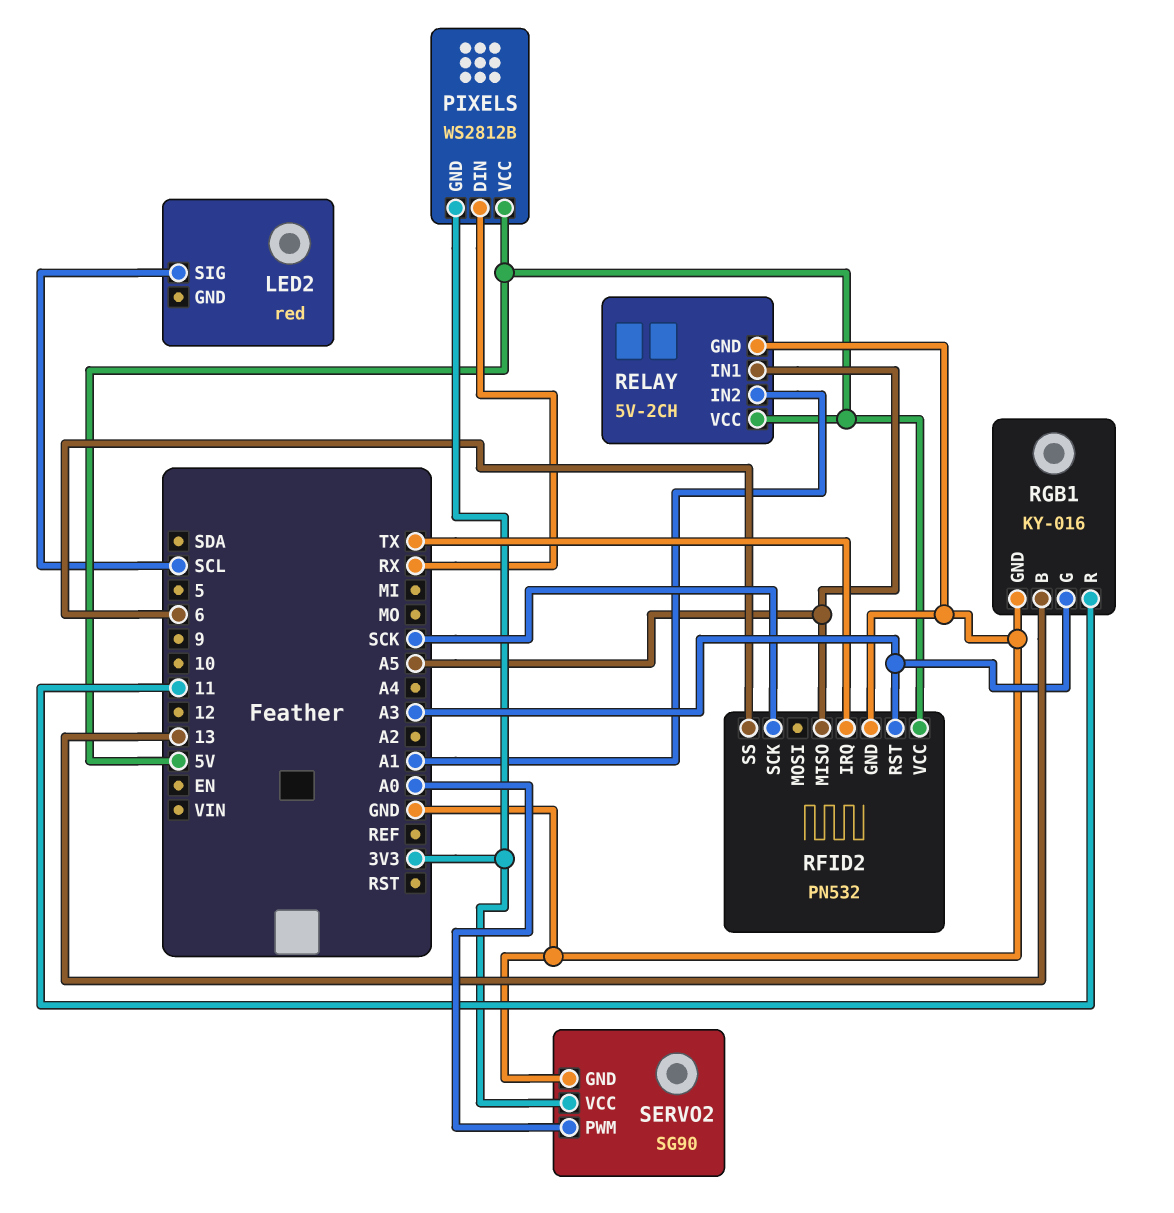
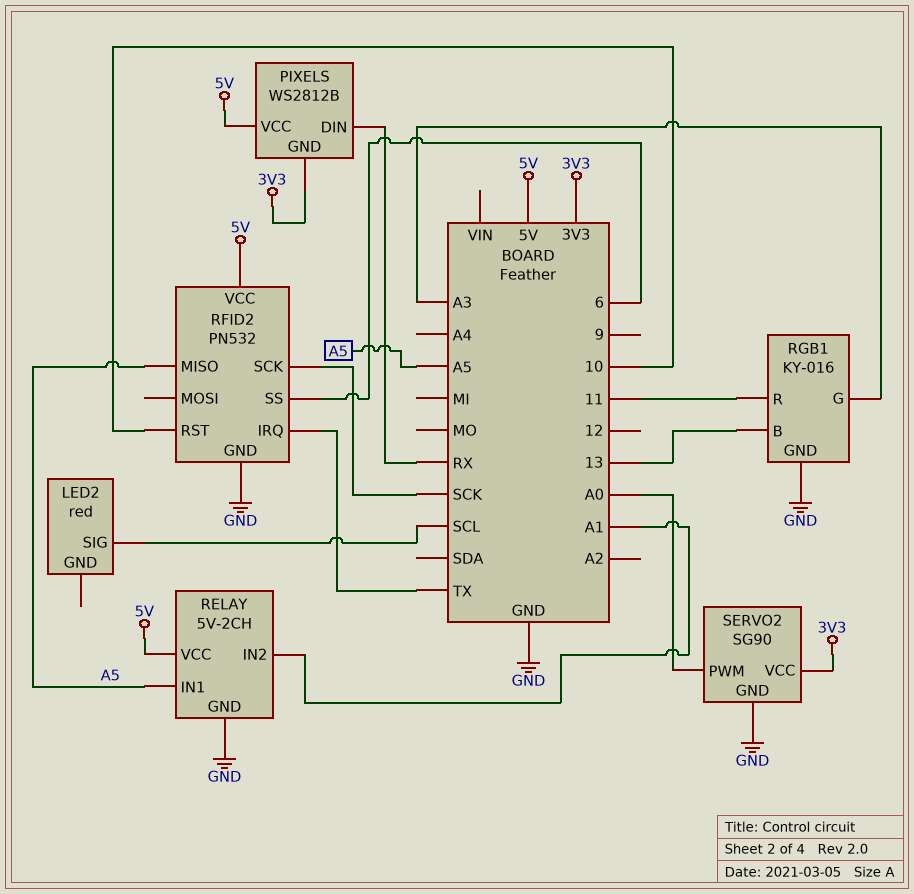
RFID2 pin RST: A3 -> 10

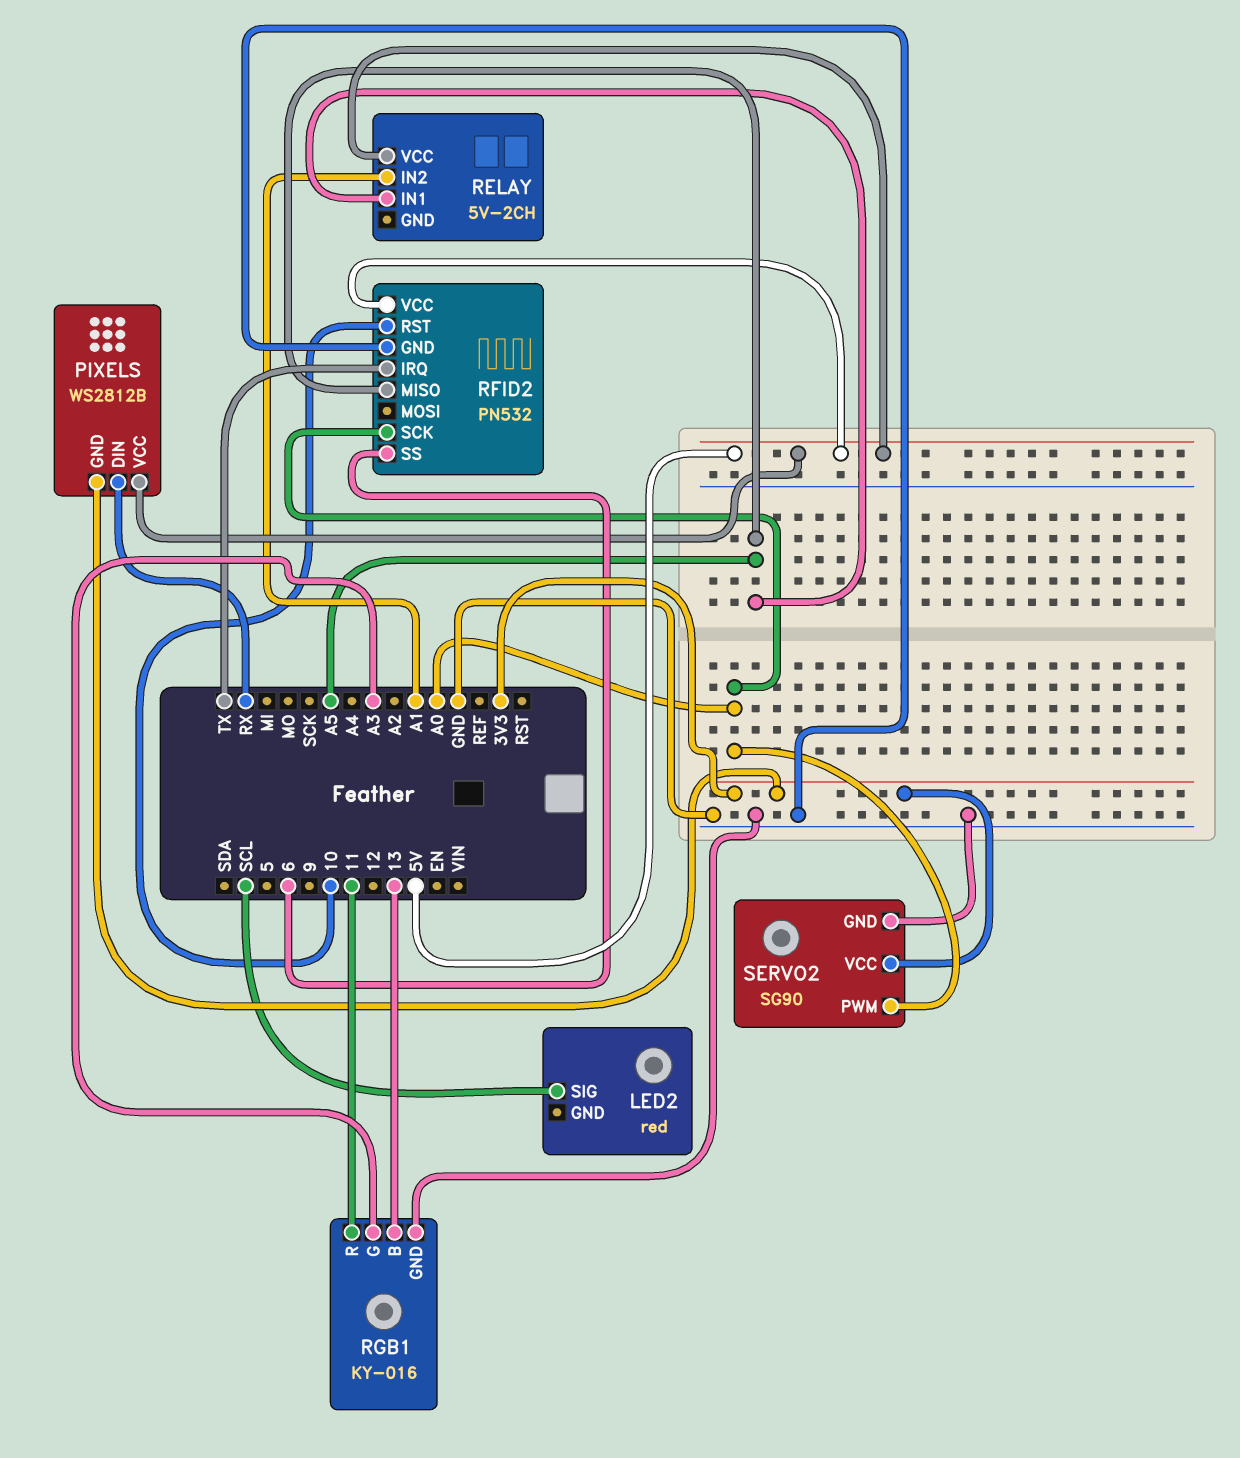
RELAY pin GND: GND -> none
RFID2 pin SCK: SCK -> A0

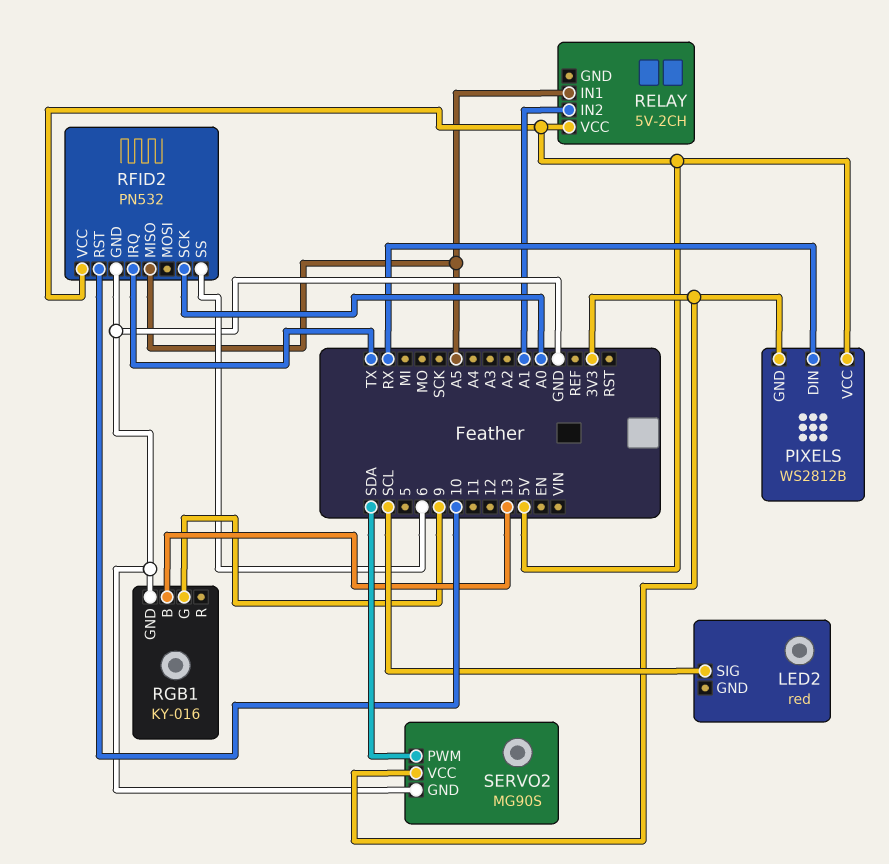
RGB1 pin G: A3 -> 9
RGB1 pin R: 11 -> none
SERVO2: SG90 -> MG90S
SERVO2 pin PWM: A0 -> SDA

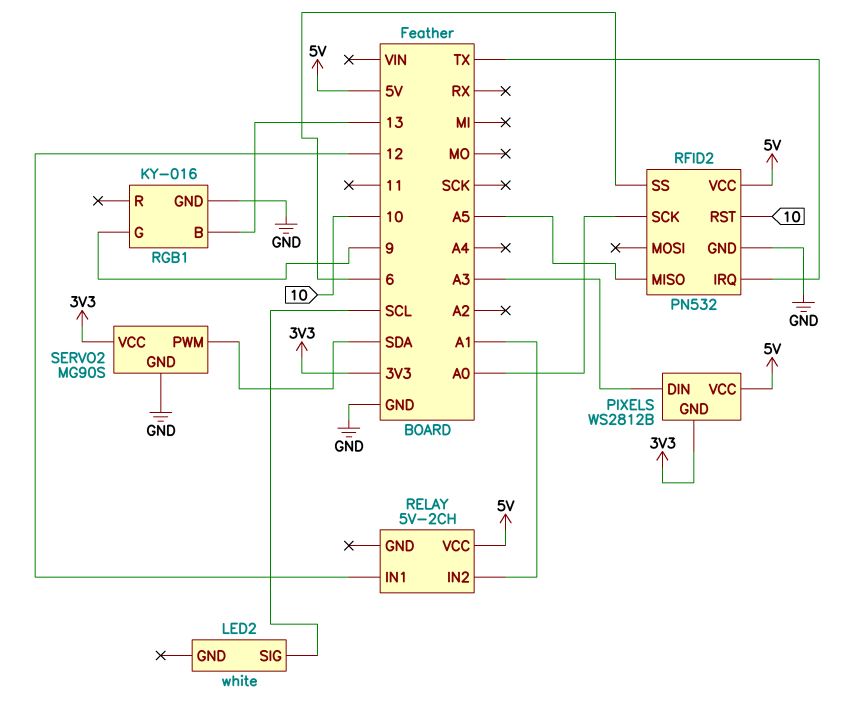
LED2: red -> white
PIXELS pin DIN: RX -> A3
RELAY pin IN1: A5 -> 12

